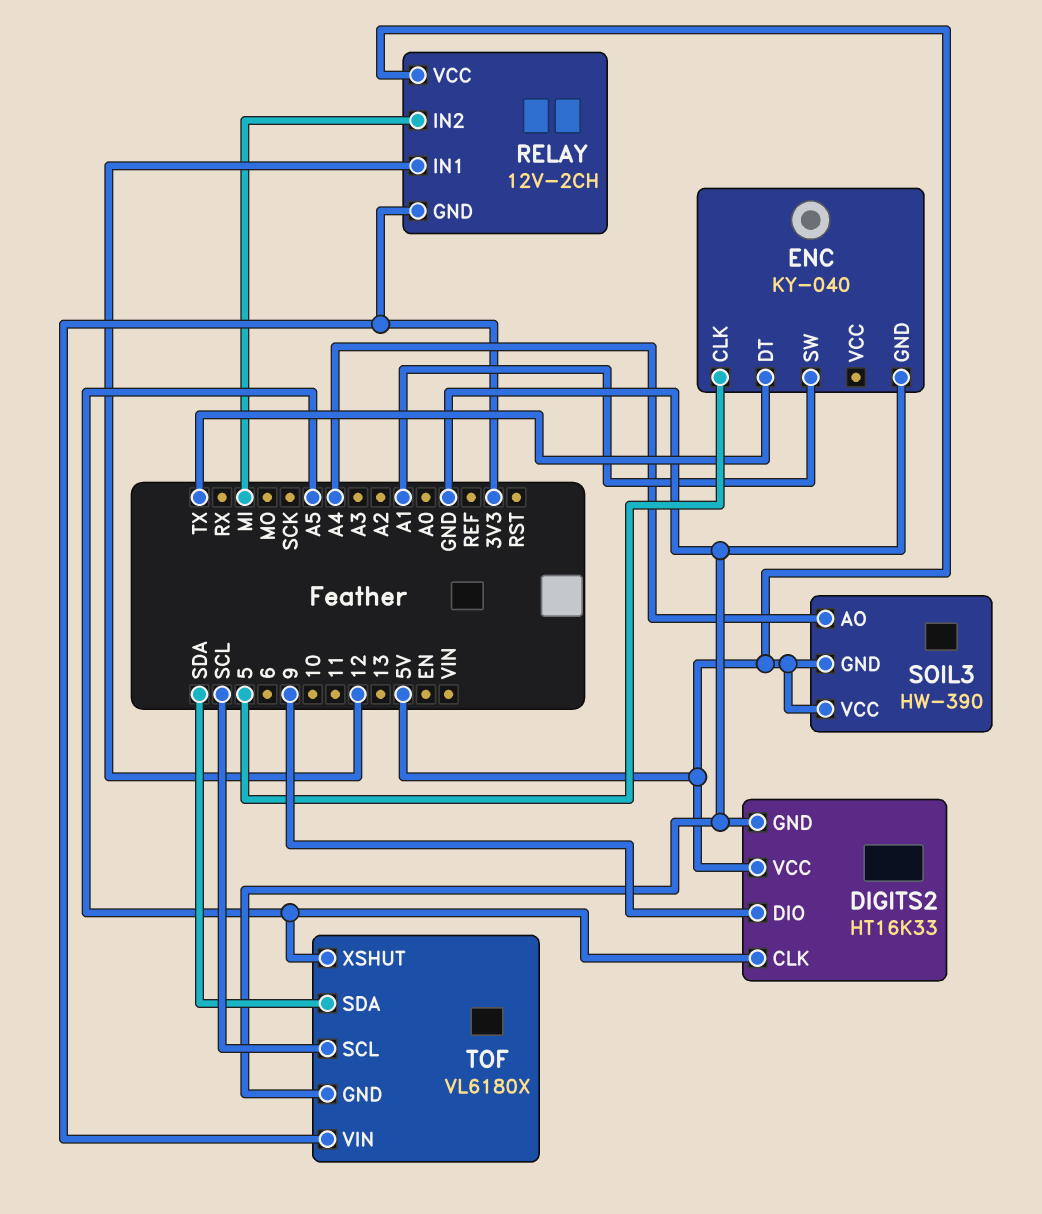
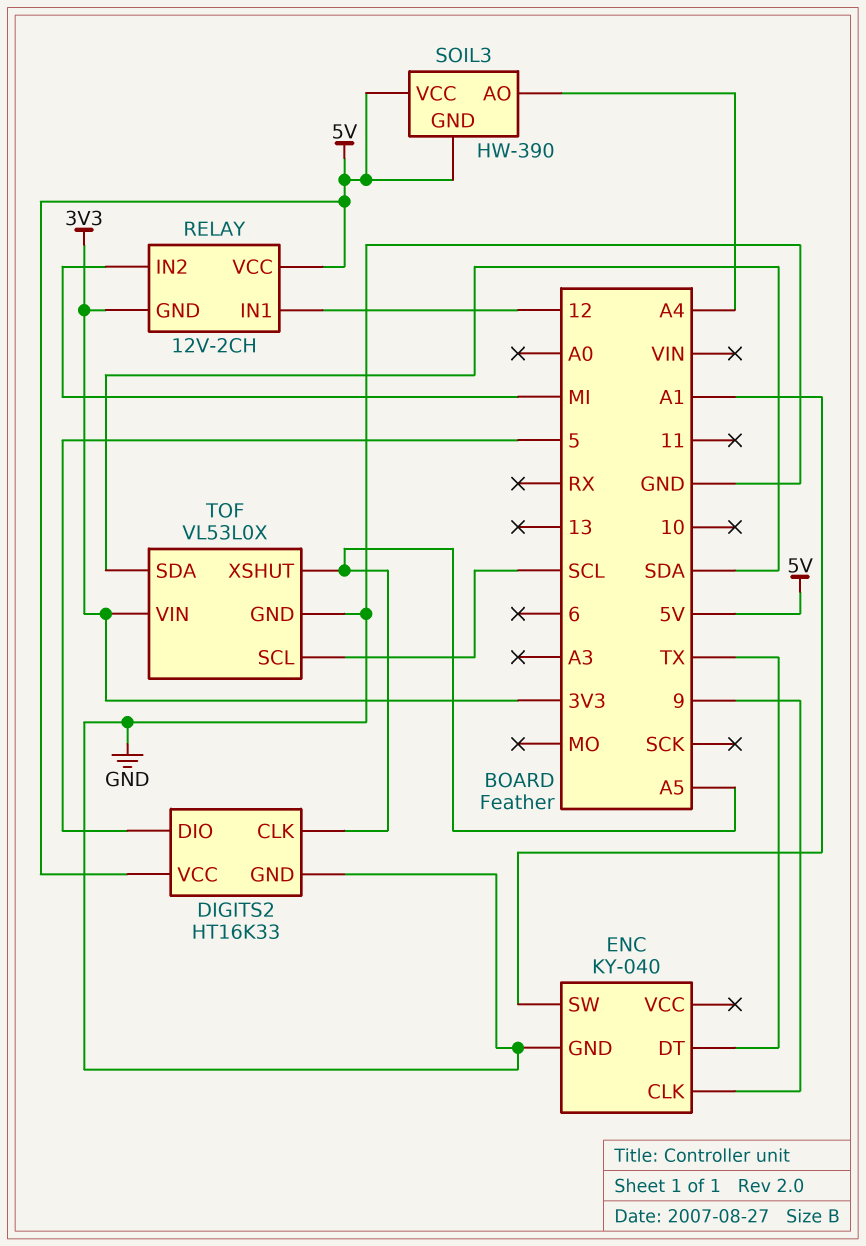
DIGITS2 pin DIO: 9 -> 5
ENC pin CLK: 5 -> 9
TOF: VL6180X -> VL53L0X

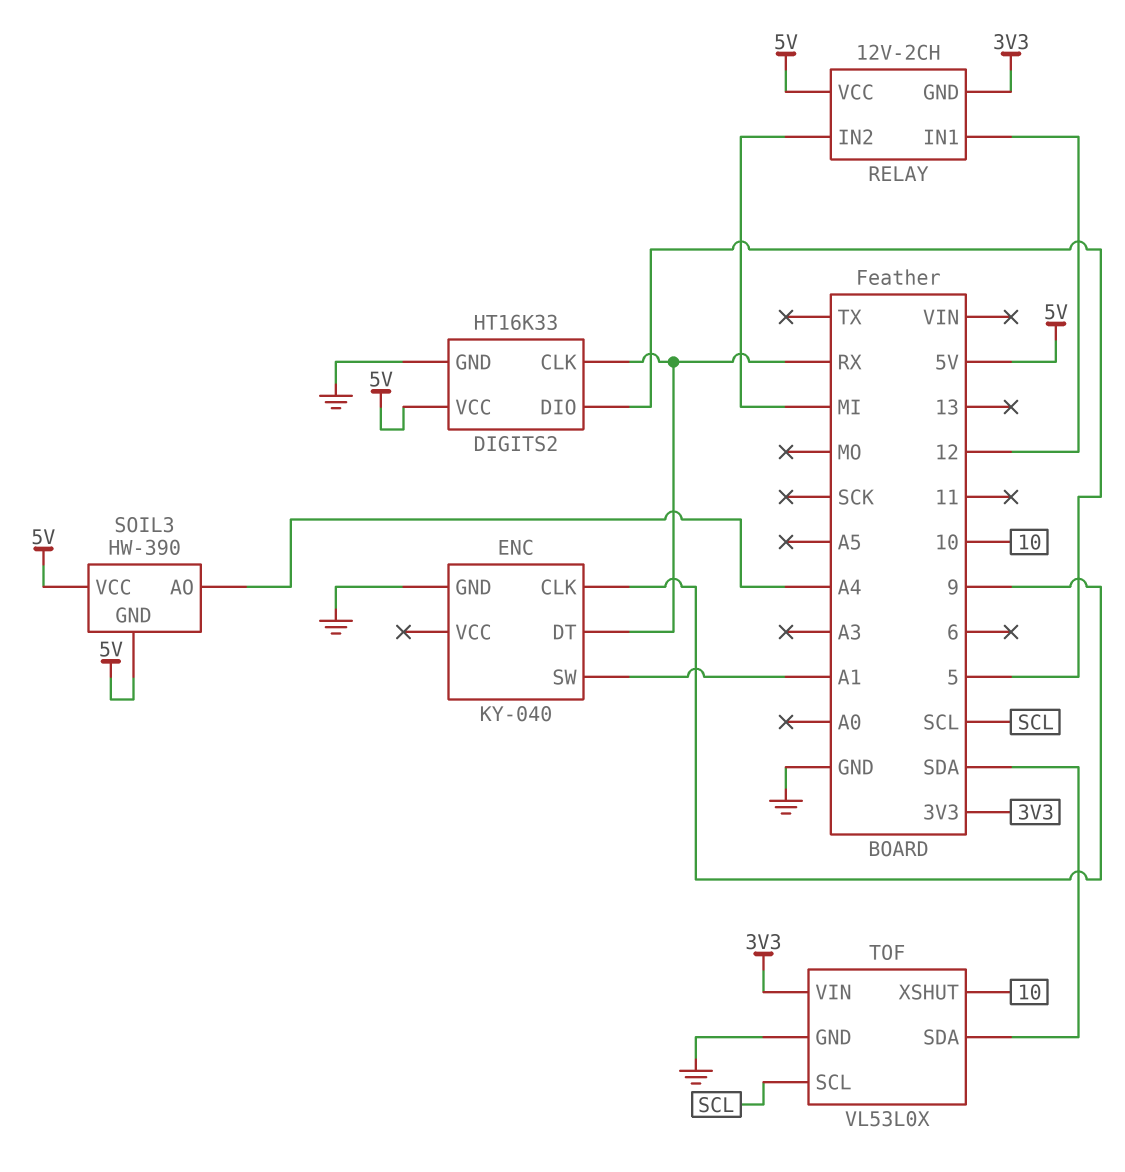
DIGITS2 pin CLK: A5 -> RX
ENC pin DT: TX -> RX
TOF pin XSHUT: A5 -> 10

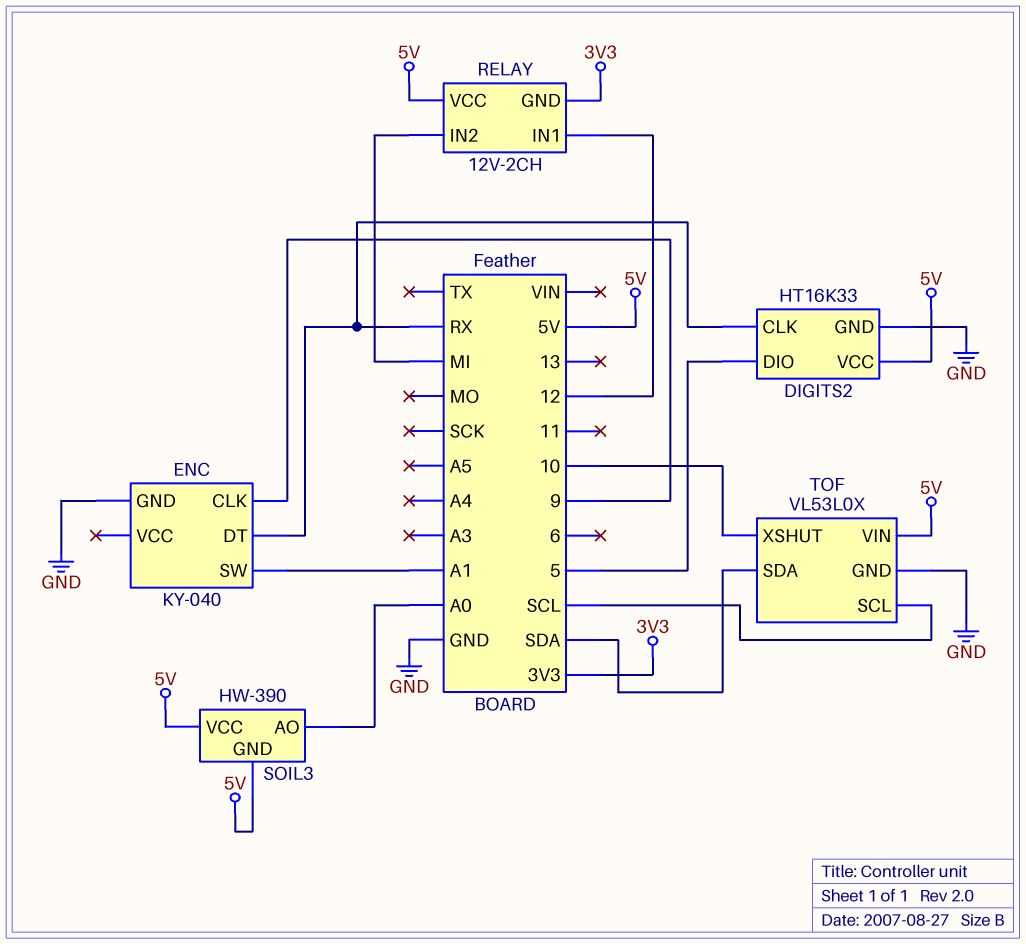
SOIL3 pin AO: A4 -> A0
TOF pin VIN: 3V3 -> 5V

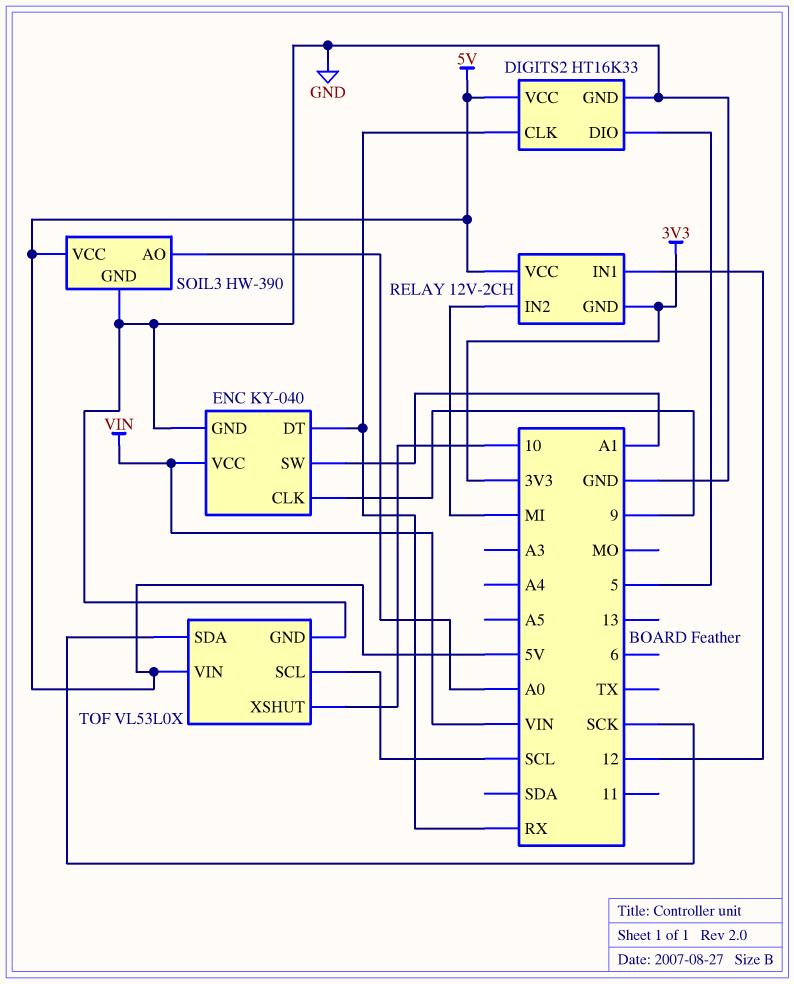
ENC pin VCC: none -> VIN
SOIL3 pin GND: 5V -> GND
TOF pin SDA: SDA -> SCK

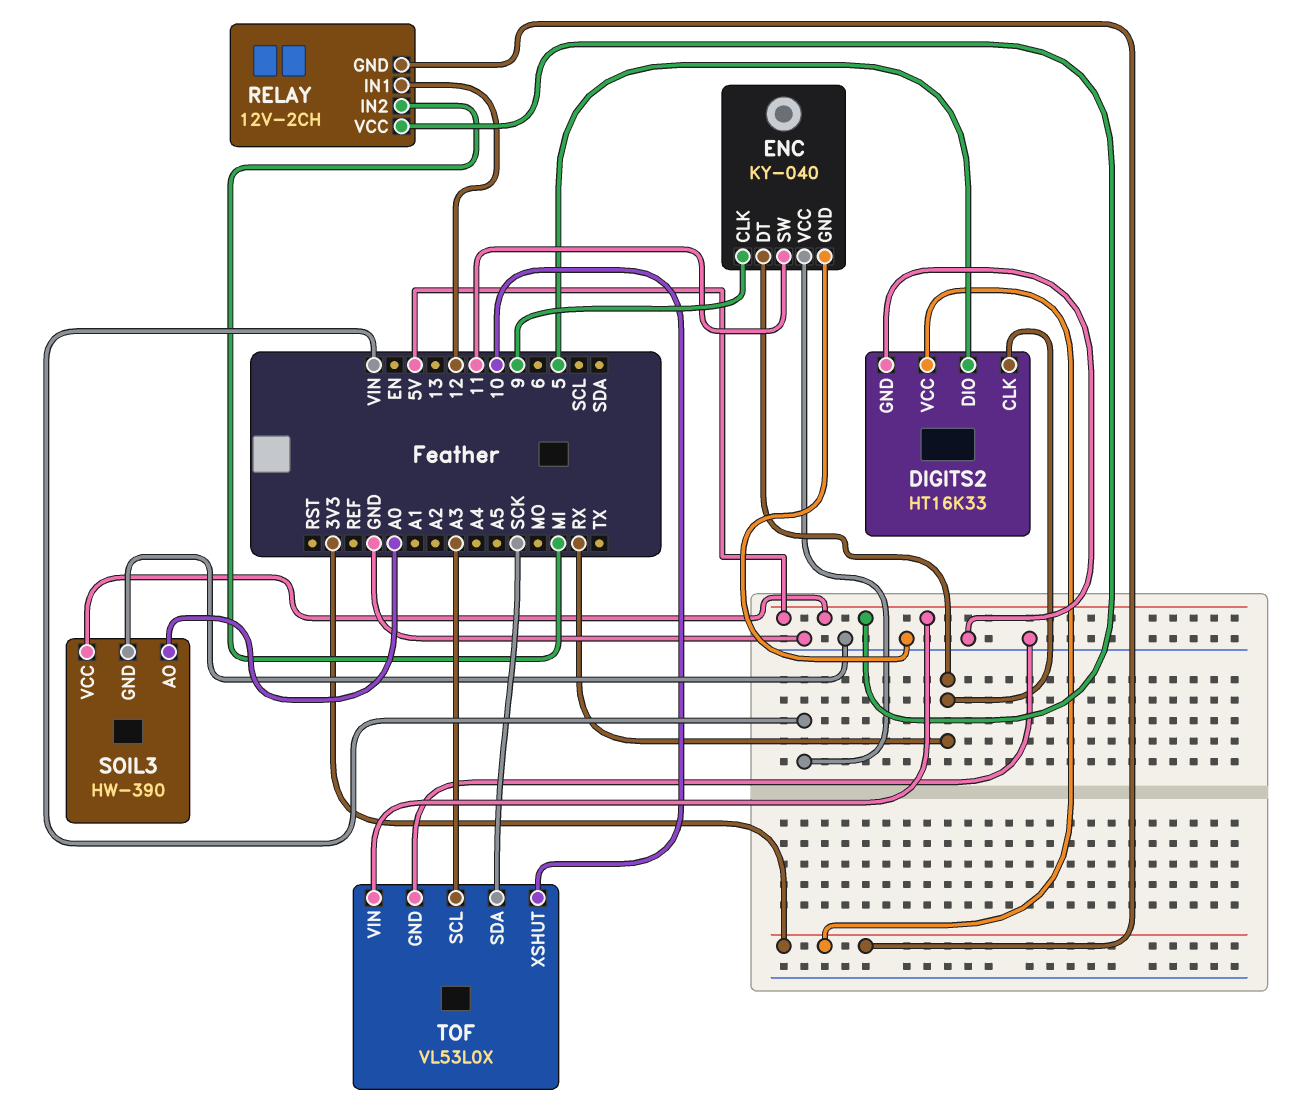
DIGITS2 pin VCC: 5V -> 3V3
ENC pin SW: A1 -> 11
TOF pin SCL: SCL -> A3

